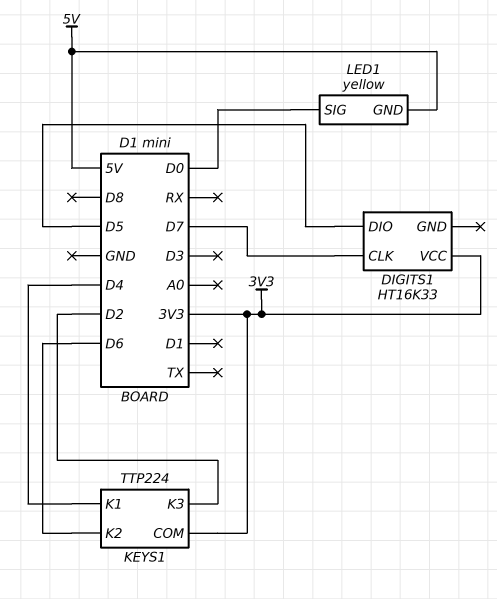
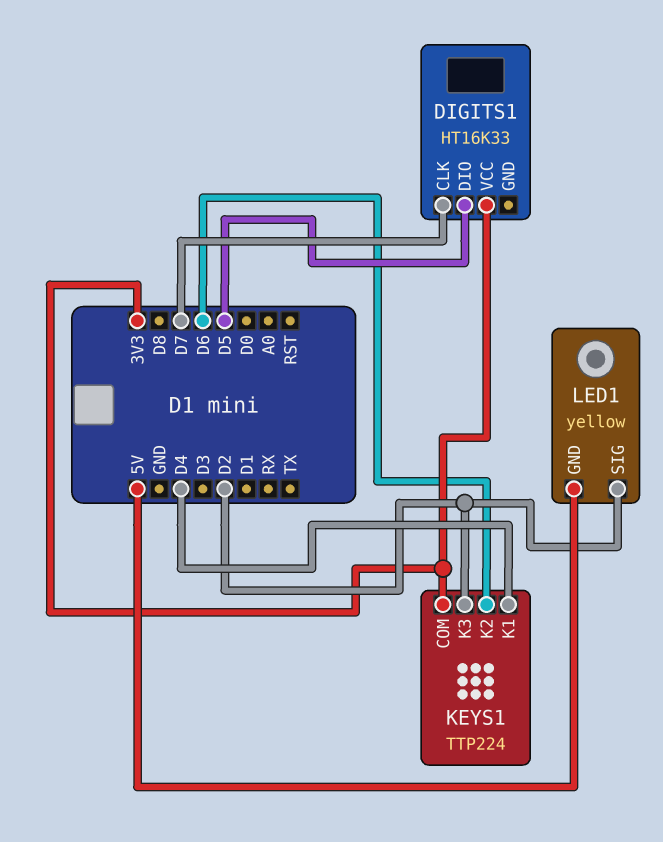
LED1 pin SIG: D0 -> D2

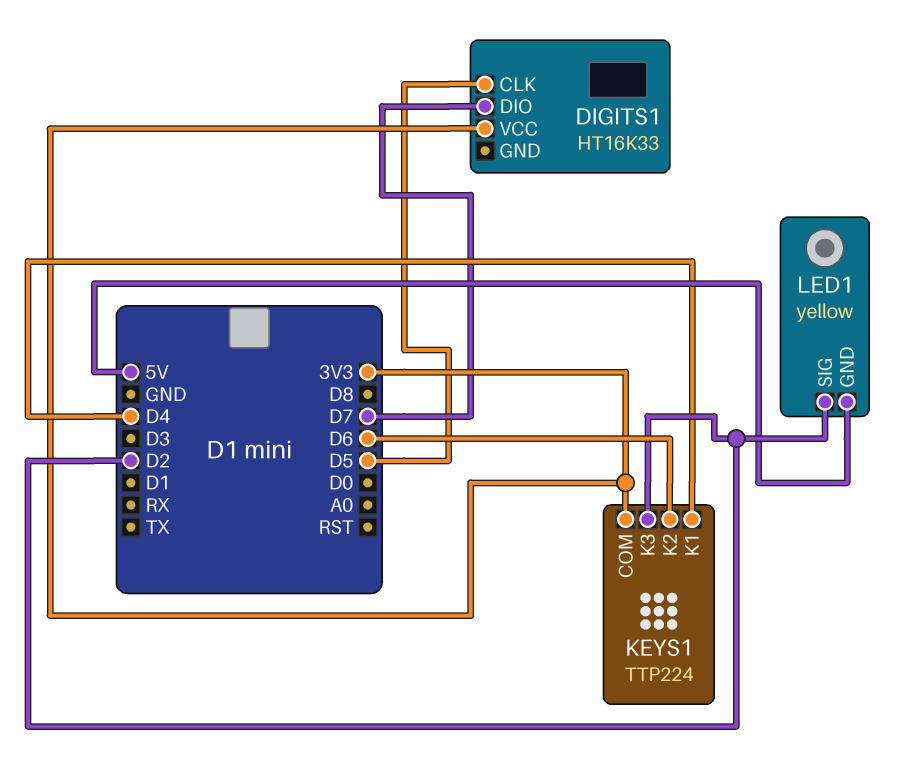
DIGITS1 pin CLK: D7 -> D5
DIGITS1 pin DIO: D5 -> D7

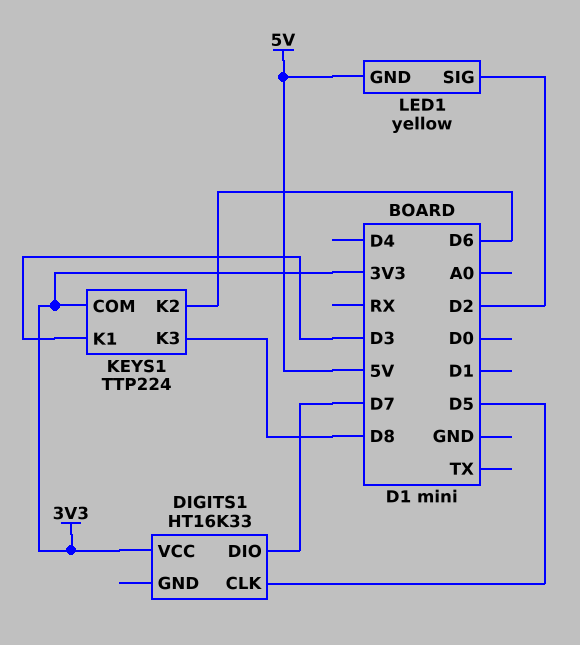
KEYS1 pin K1: D4 -> D3
KEYS1 pin K3: D2 -> D8

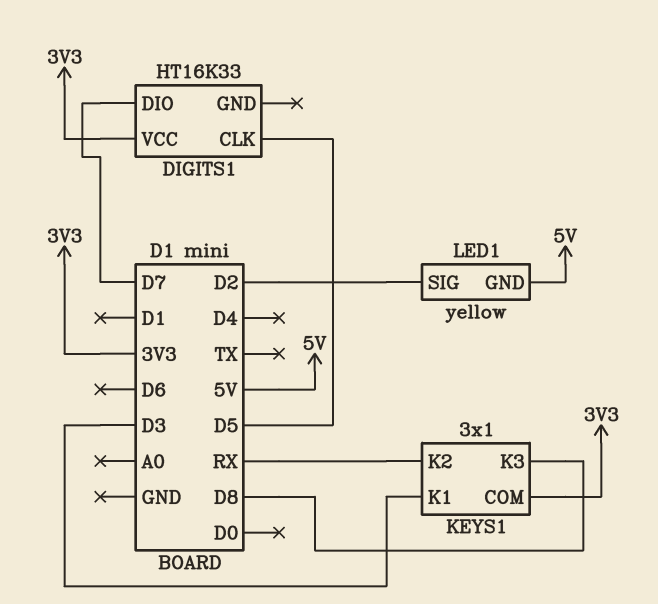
KEYS1: TTP224 -> 3x1
KEYS1 pin K2: D6 -> RX

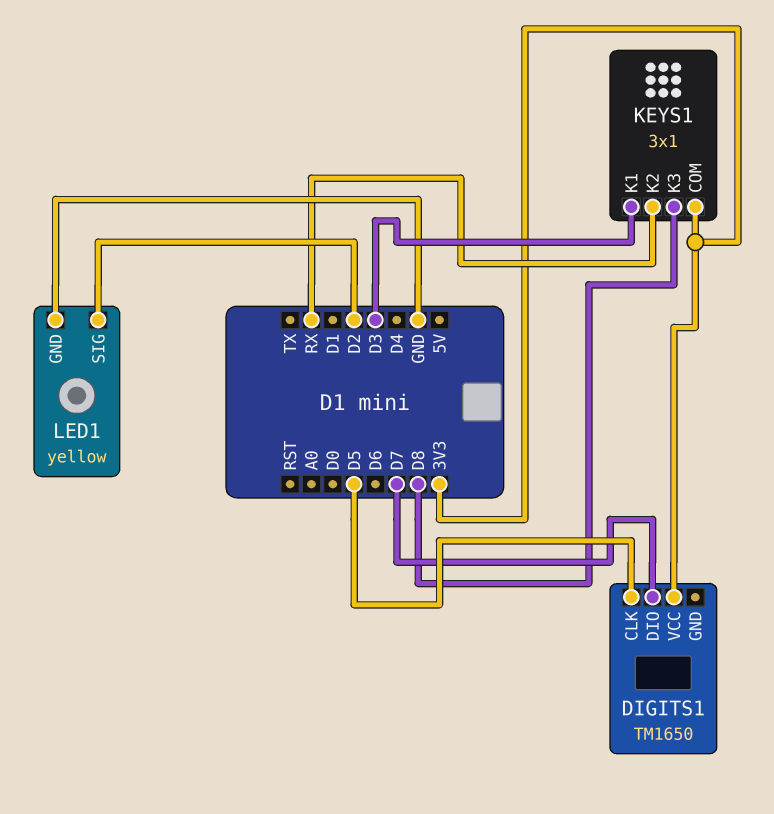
DIGITS1: HT16K33 -> TM1650
LED1 pin GND: 5V -> GND

